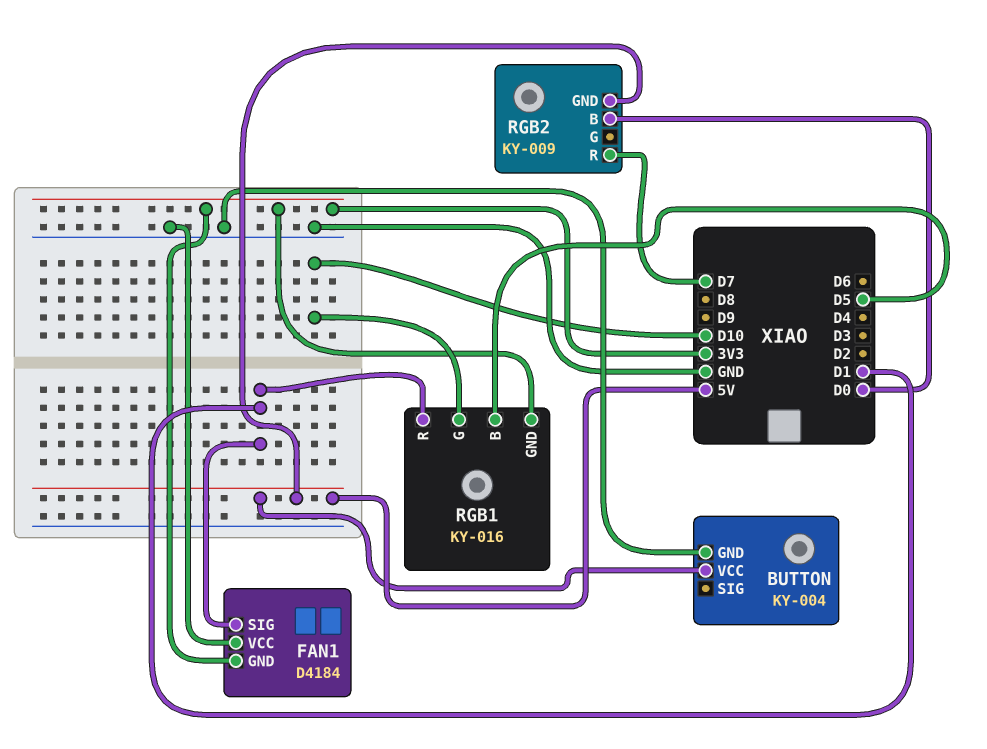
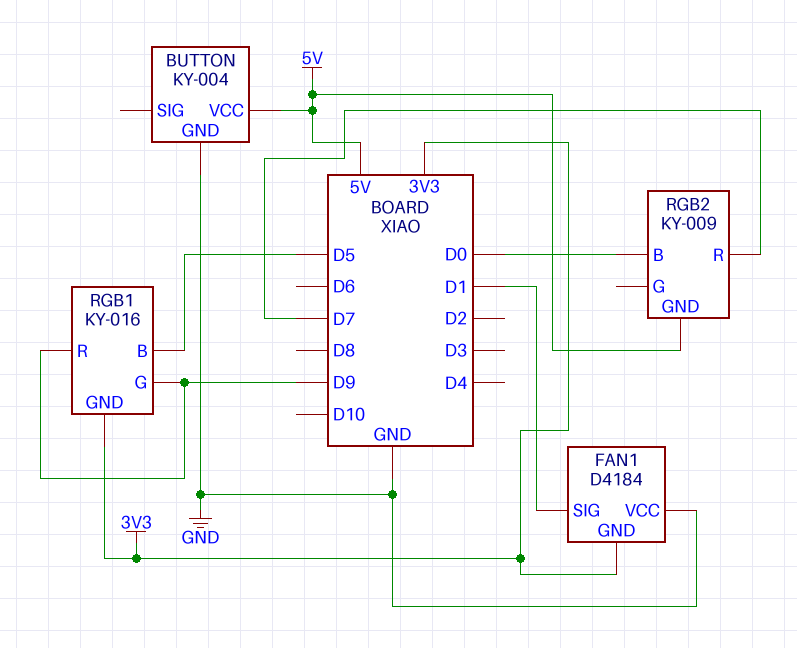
RGB1 pin G: D10 -> D9
RGB1 pin R: D1 -> D9

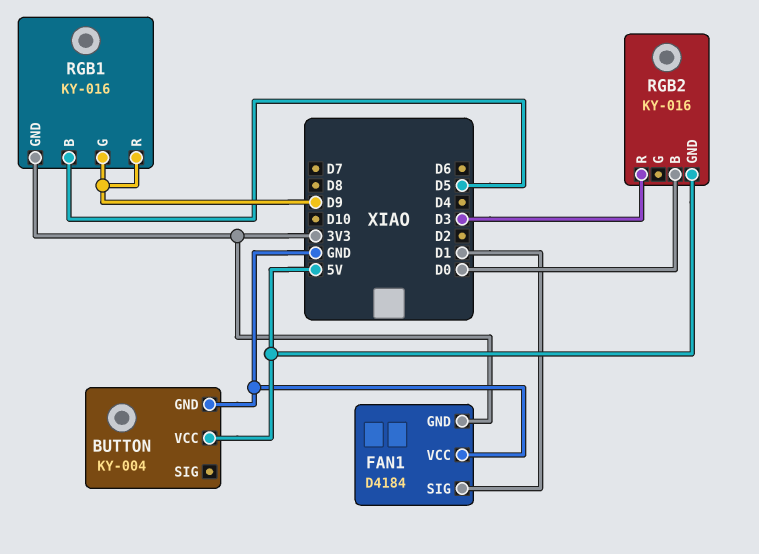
RGB2: KY-009 -> KY-016
RGB2 pin R: D7 -> D3

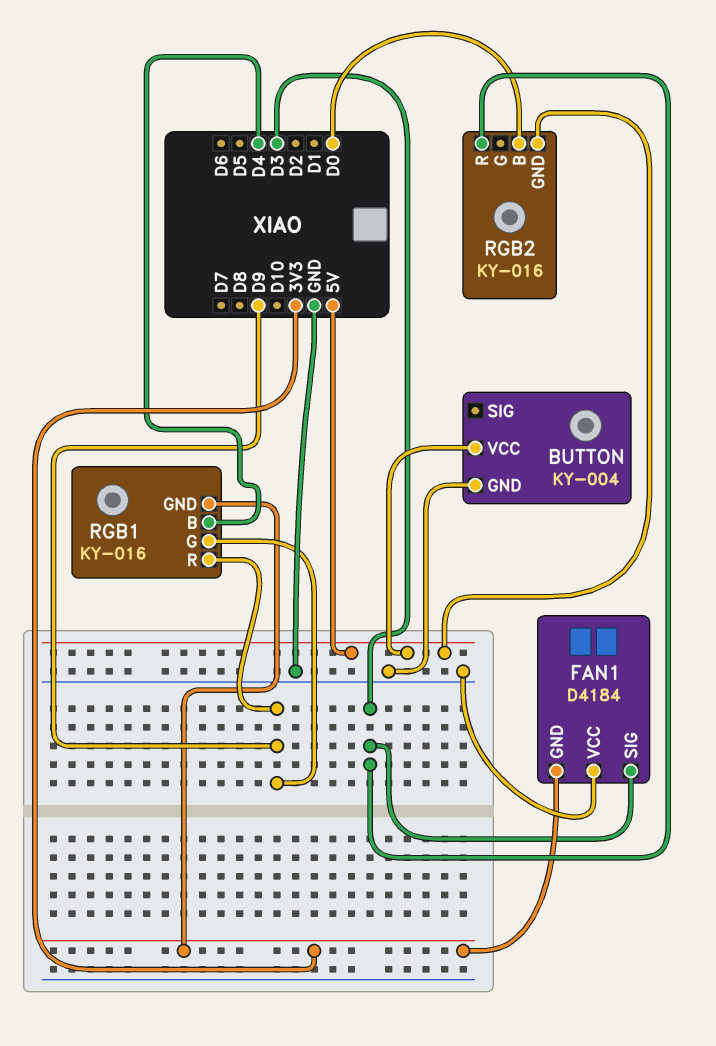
FAN1 pin SIG: D1 -> D3
RGB1 pin B: D5 -> D4

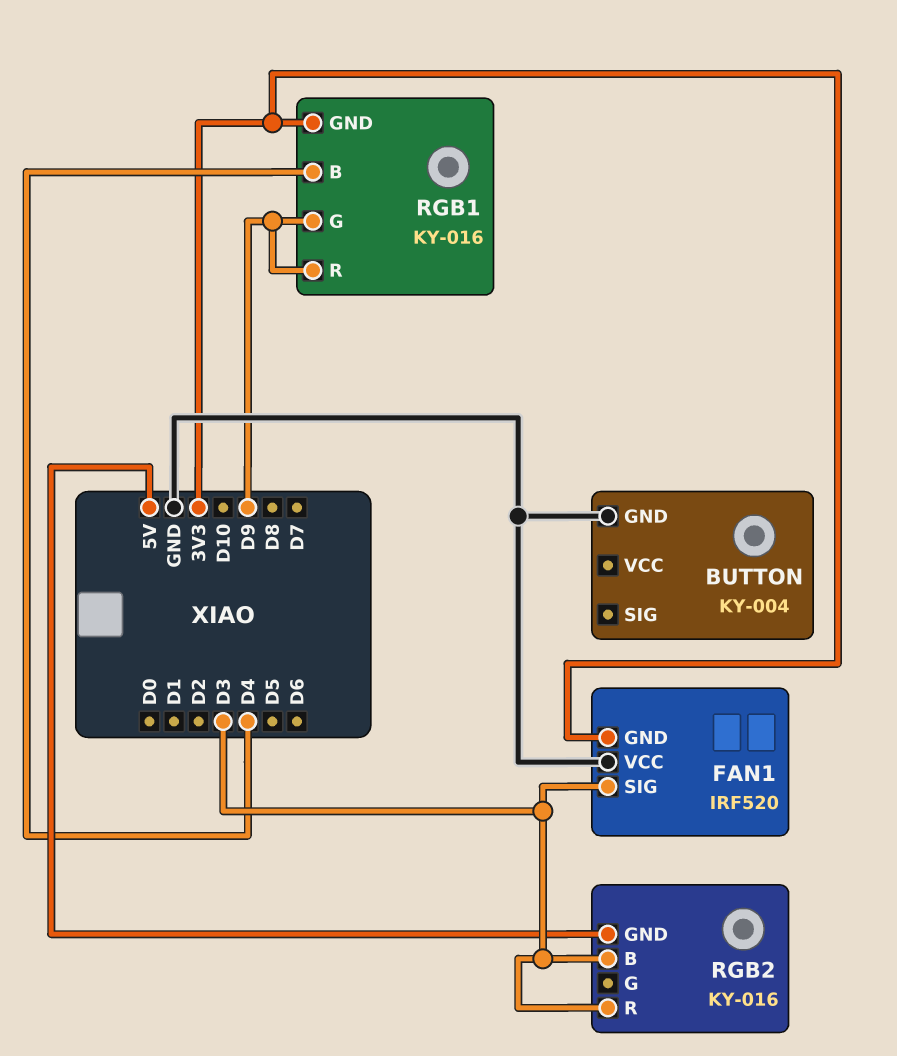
BUTTON pin VCC: 5V -> none
FAN1: D4184 -> IRF520
RGB2 pin B: D0 -> D3

